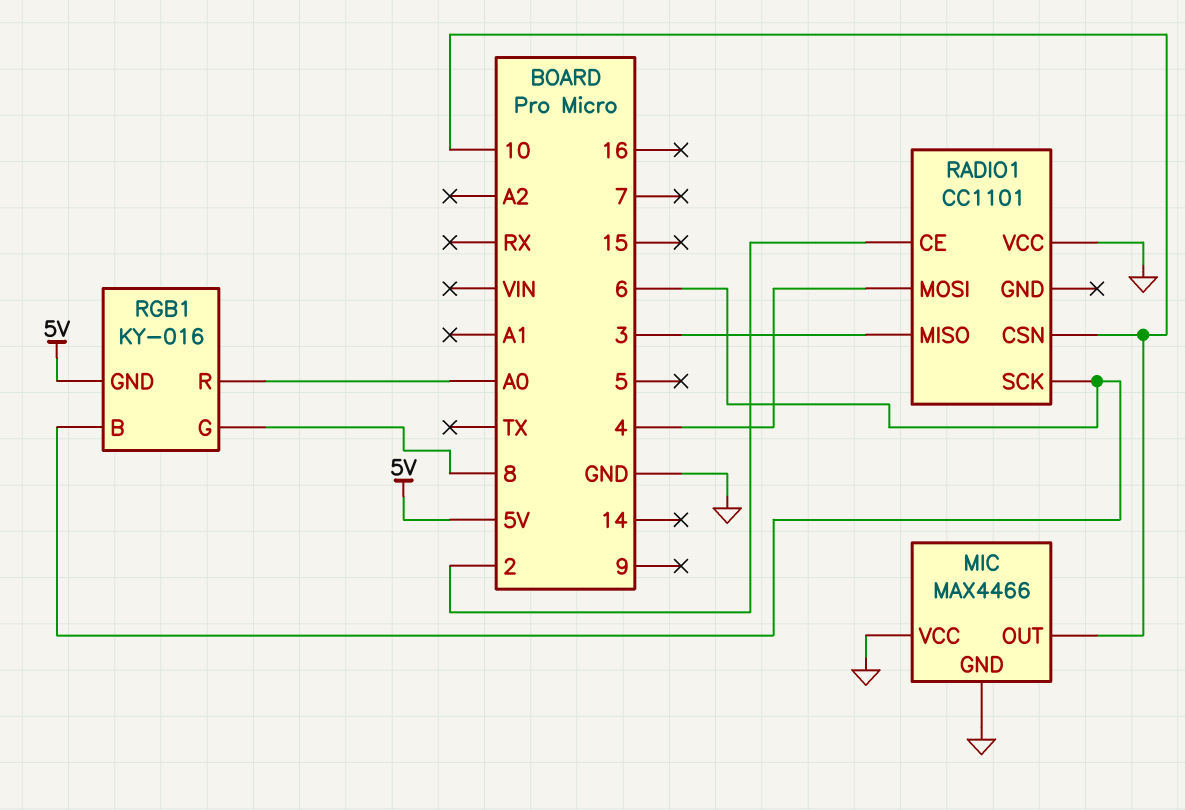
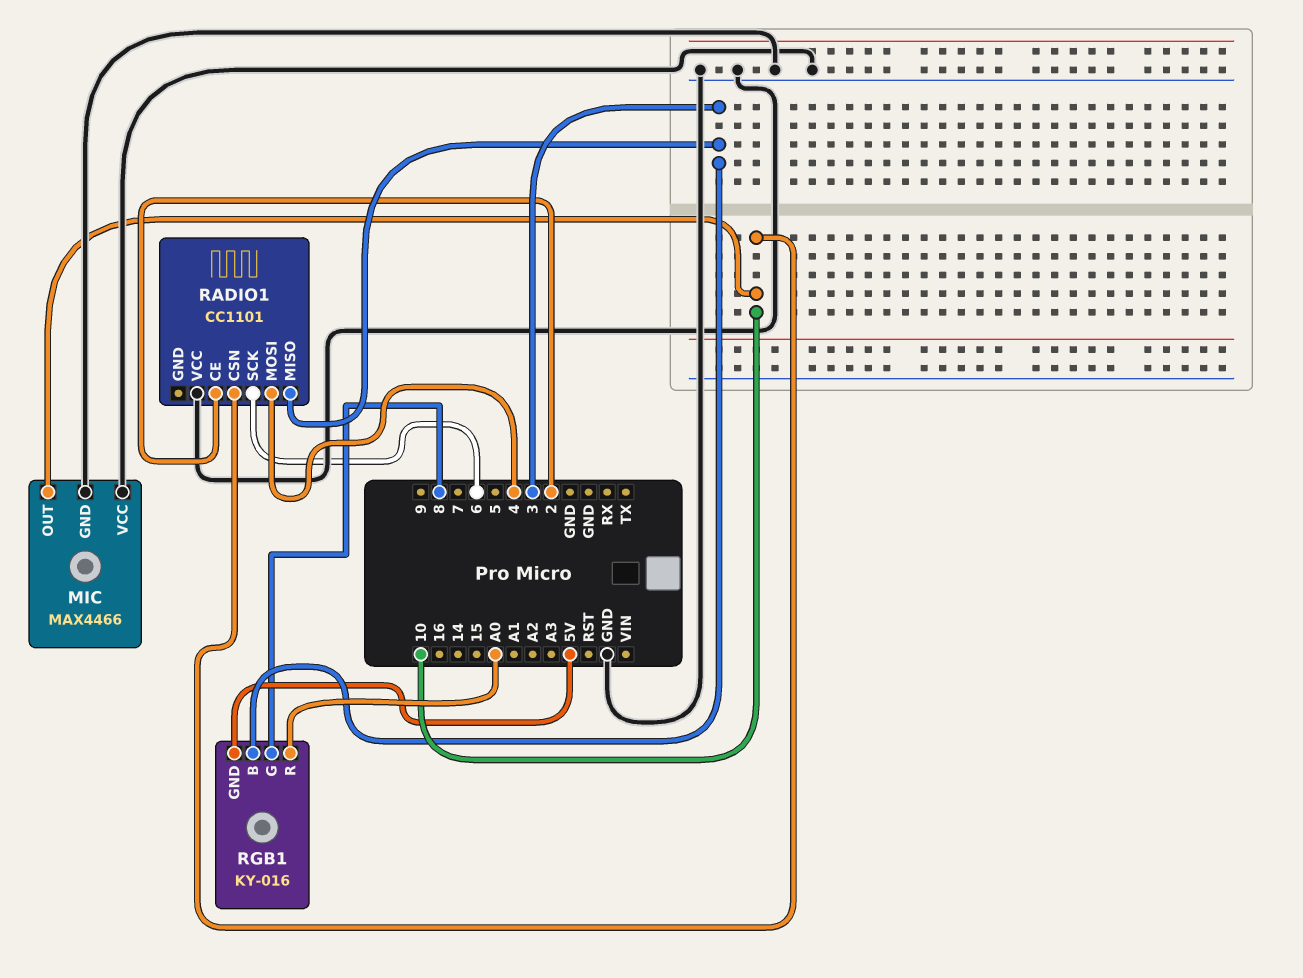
RGB1 pin B: 6 -> 3

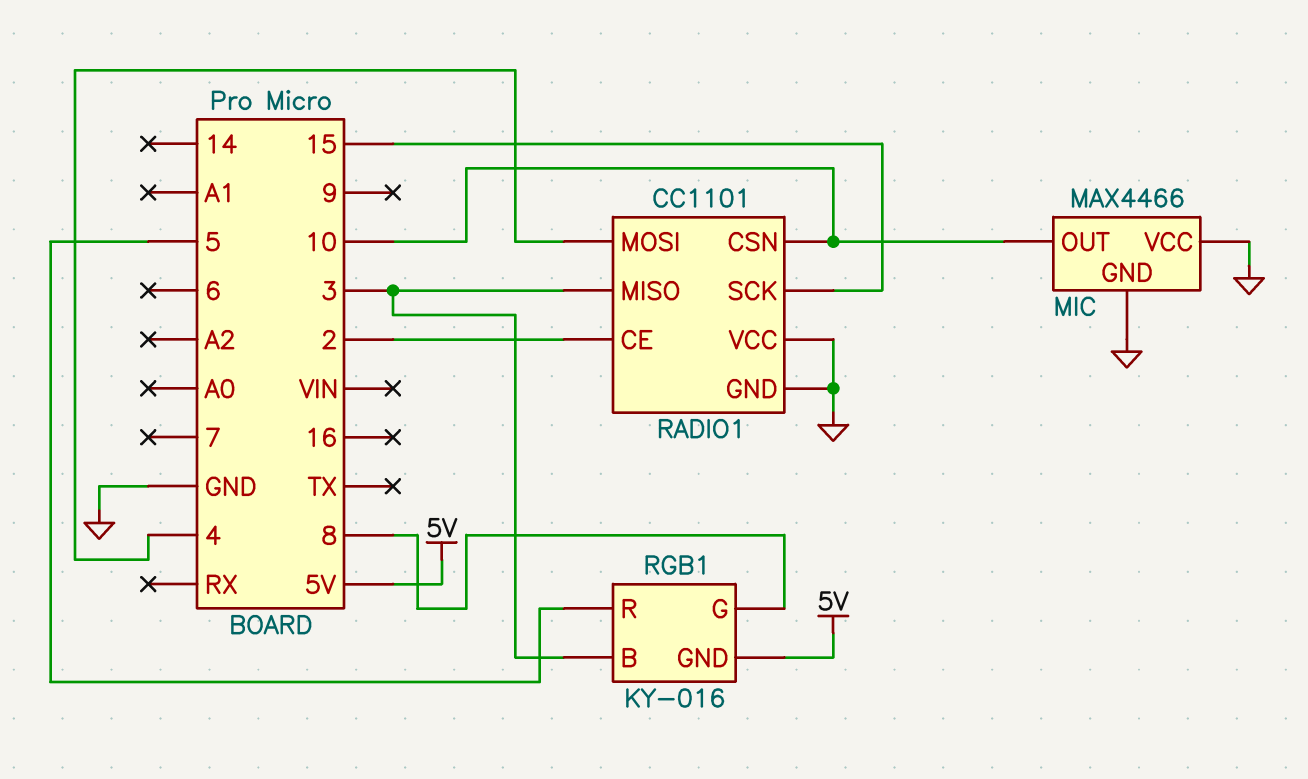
RADIO1 pin GND: none -> GND
RADIO1 pin SCK: 6 -> 15
RGB1 pin R: A0 -> 5

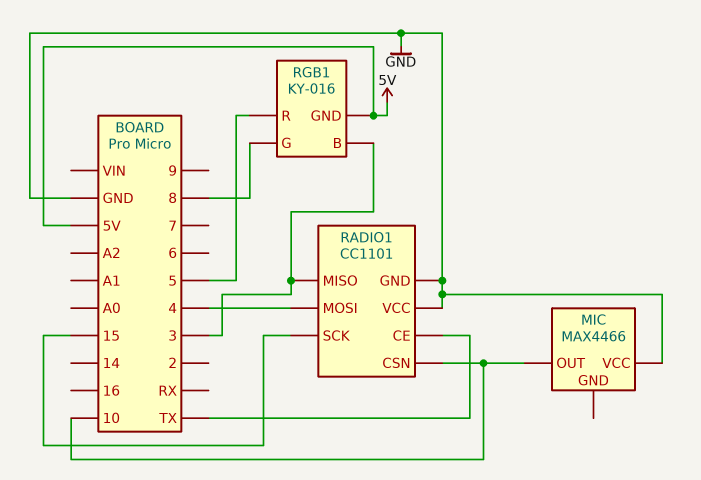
MIC pin GND: GND -> none
RADIO1 pin CE: 2 -> TX

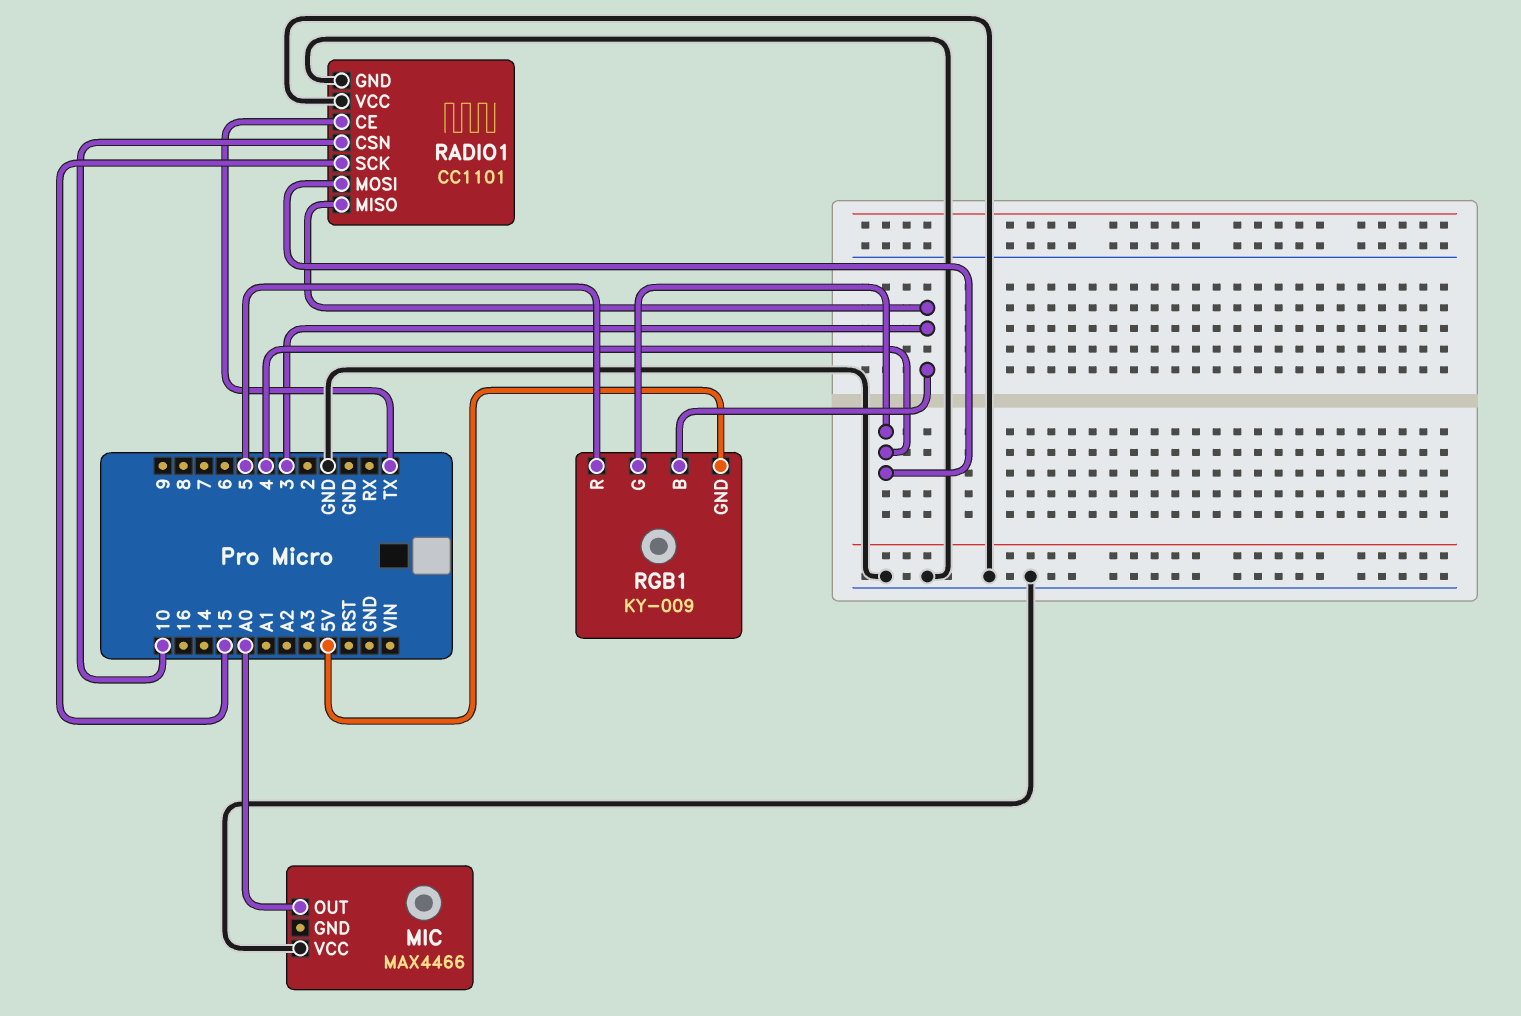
MIC pin OUT: 10 -> A0
RGB1: KY-016 -> KY-009
RGB1 pin G: 8 -> 4

